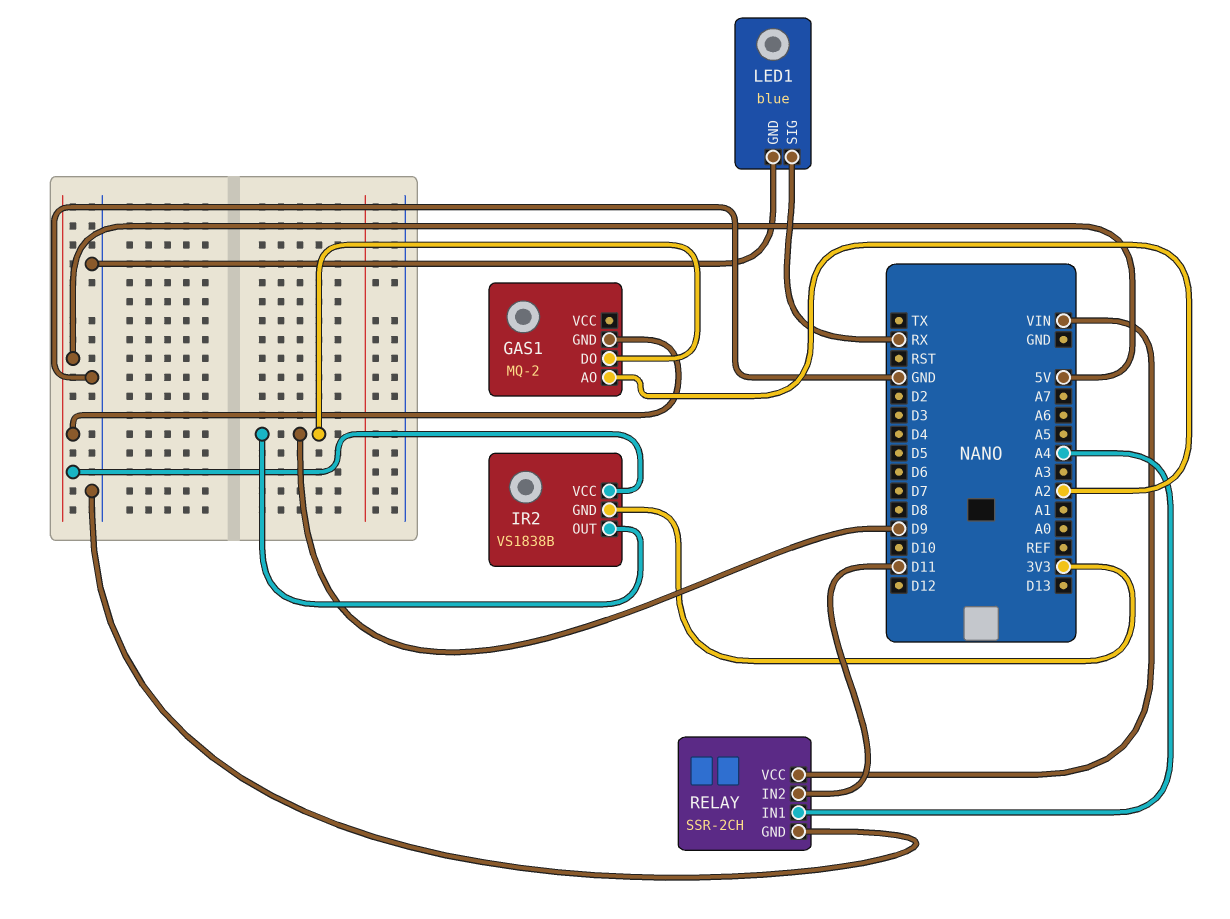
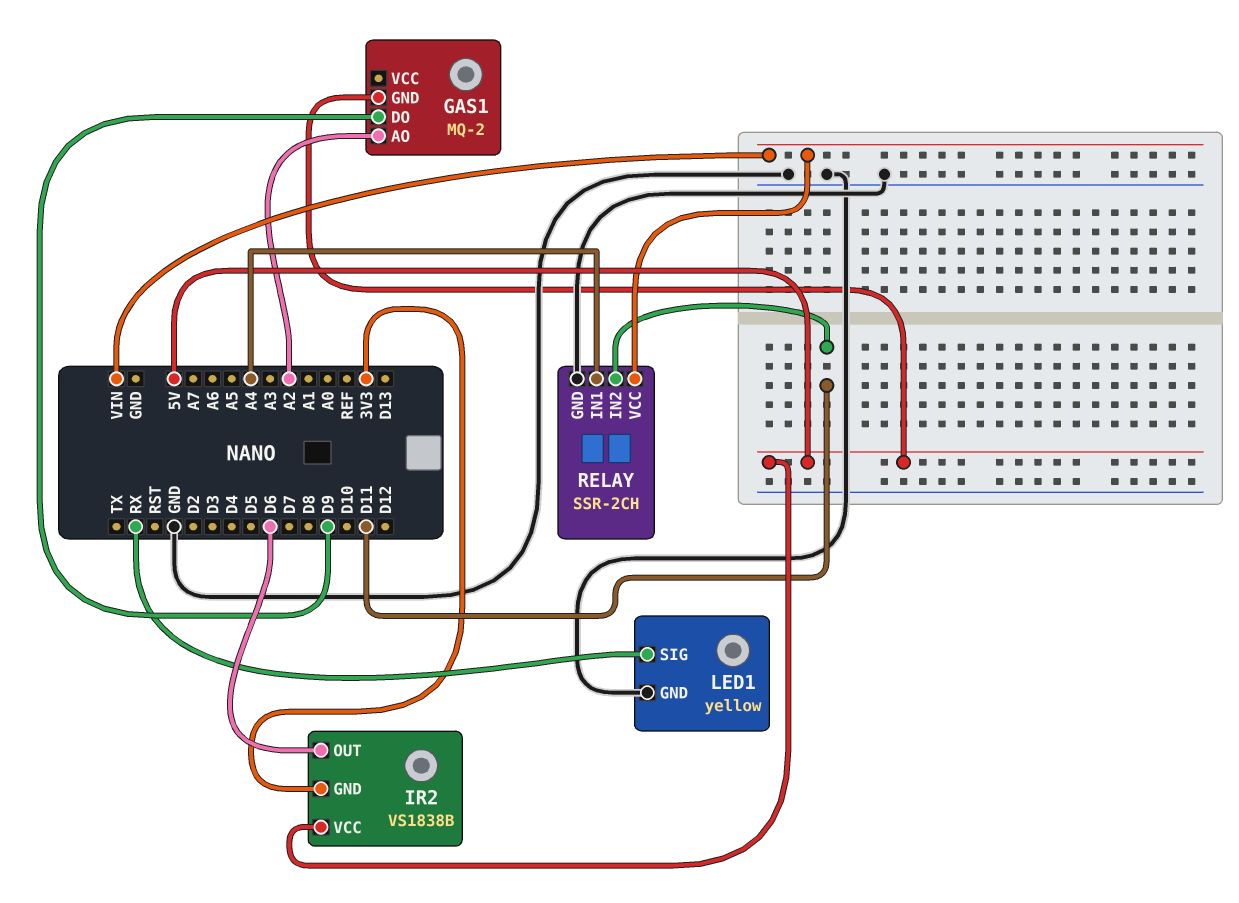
IR2 pin OUT: D9 -> D6
LED1: blue -> yellow

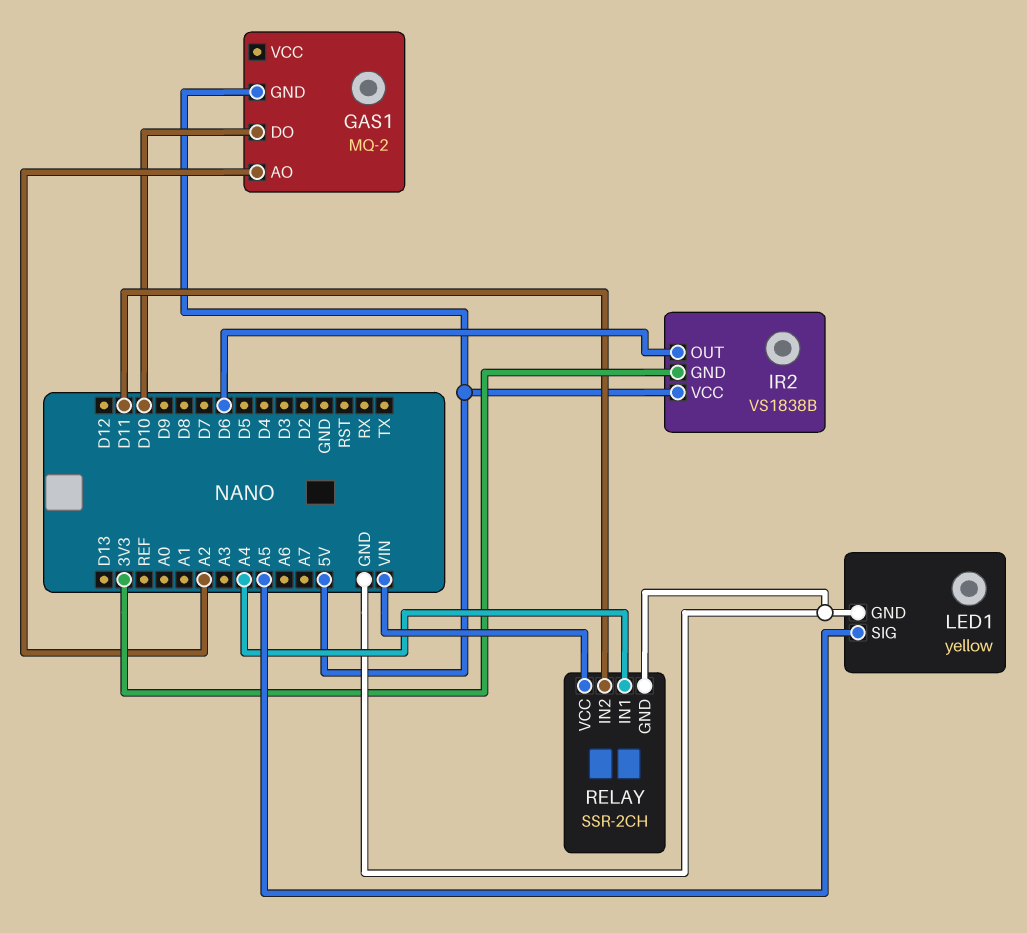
GAS1 pin DO: D9 -> D10
LED1 pin SIG: RX -> A5

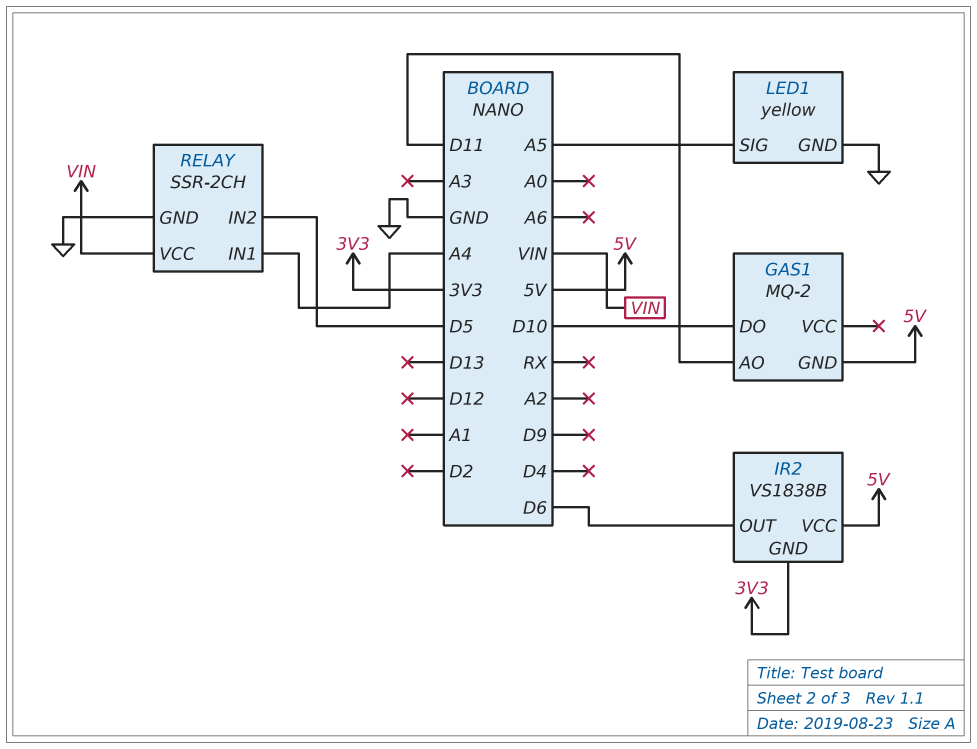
GAS1 pin AO: A2 -> D11
RELAY pin IN2: D11 -> D5

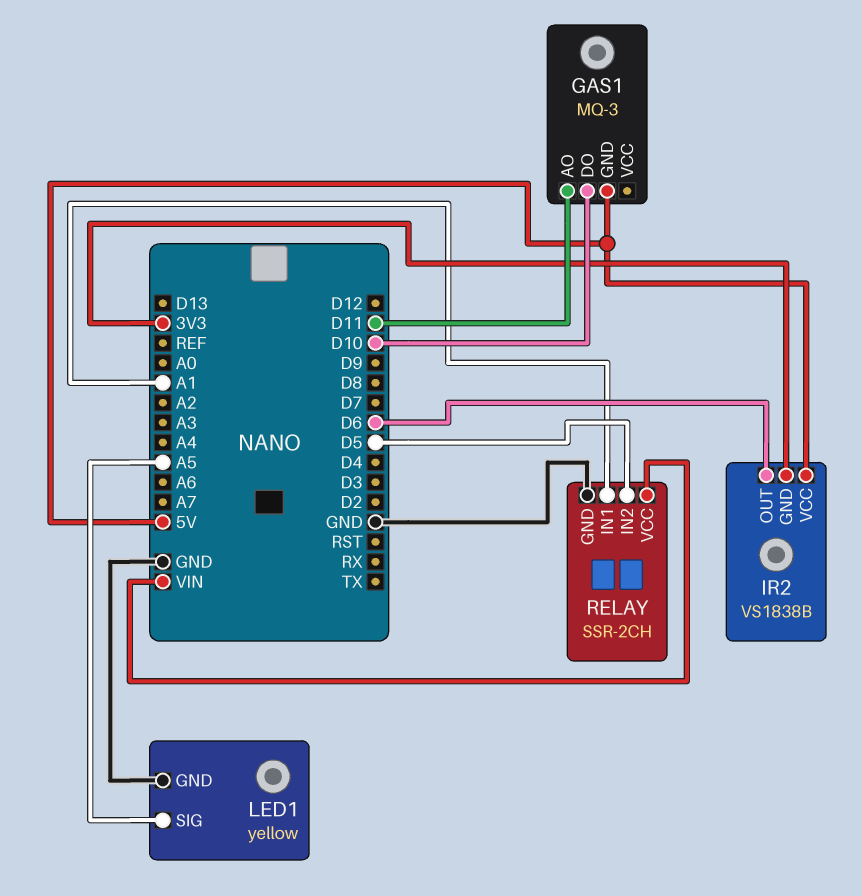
GAS1: MQ-2 -> MQ-3
RELAY pin IN1: A4 -> A1

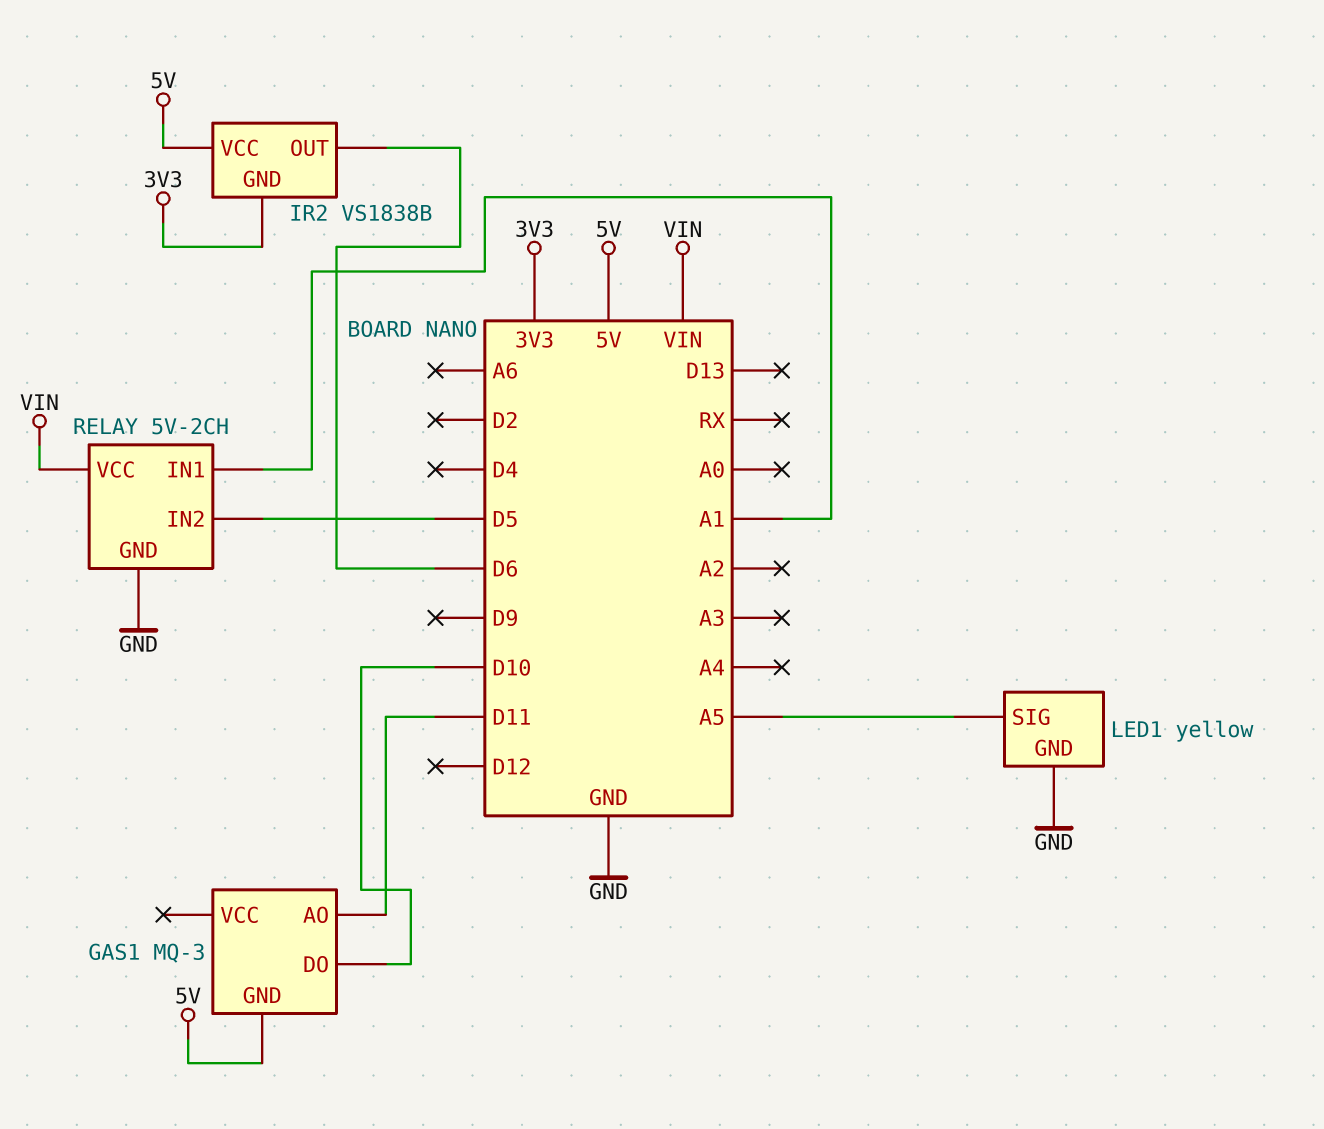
RELAY: SSR-2CH -> 5V-2CH

